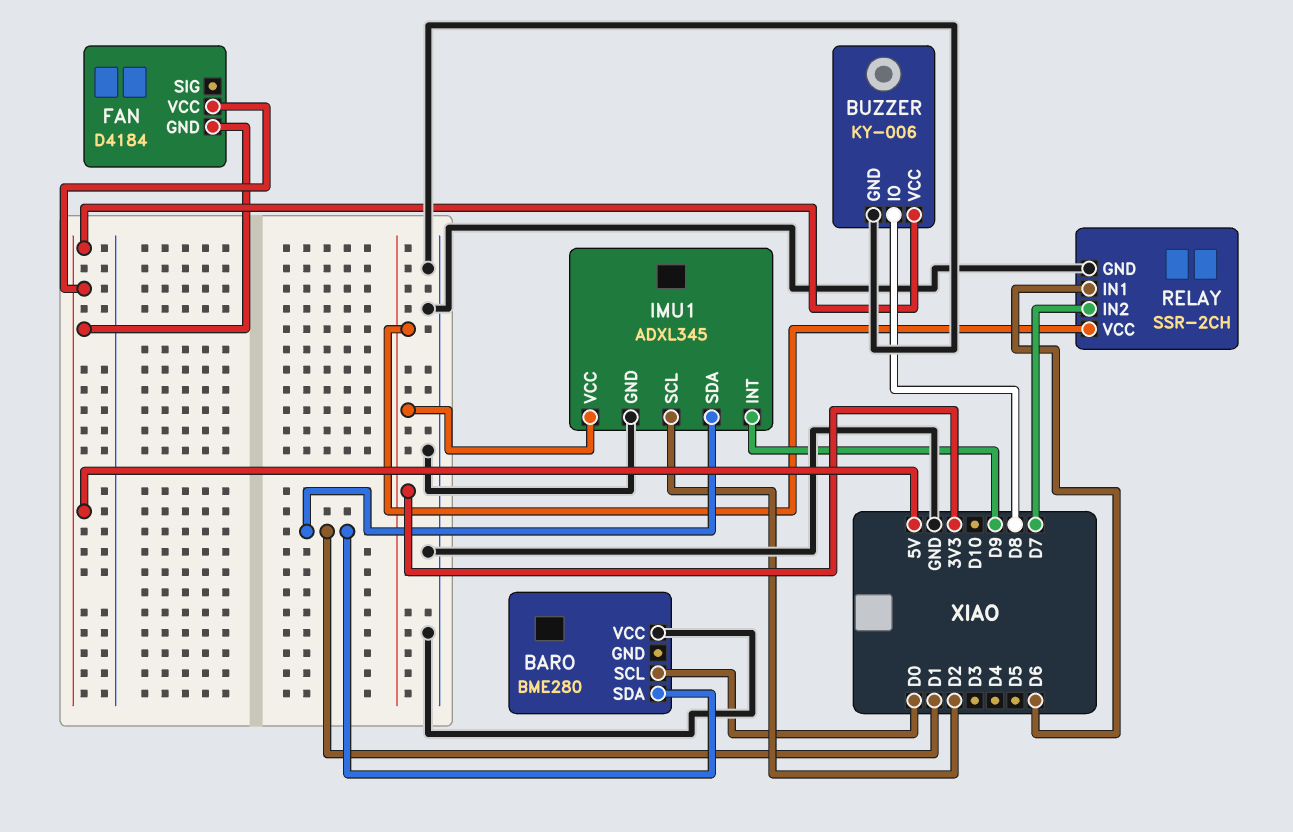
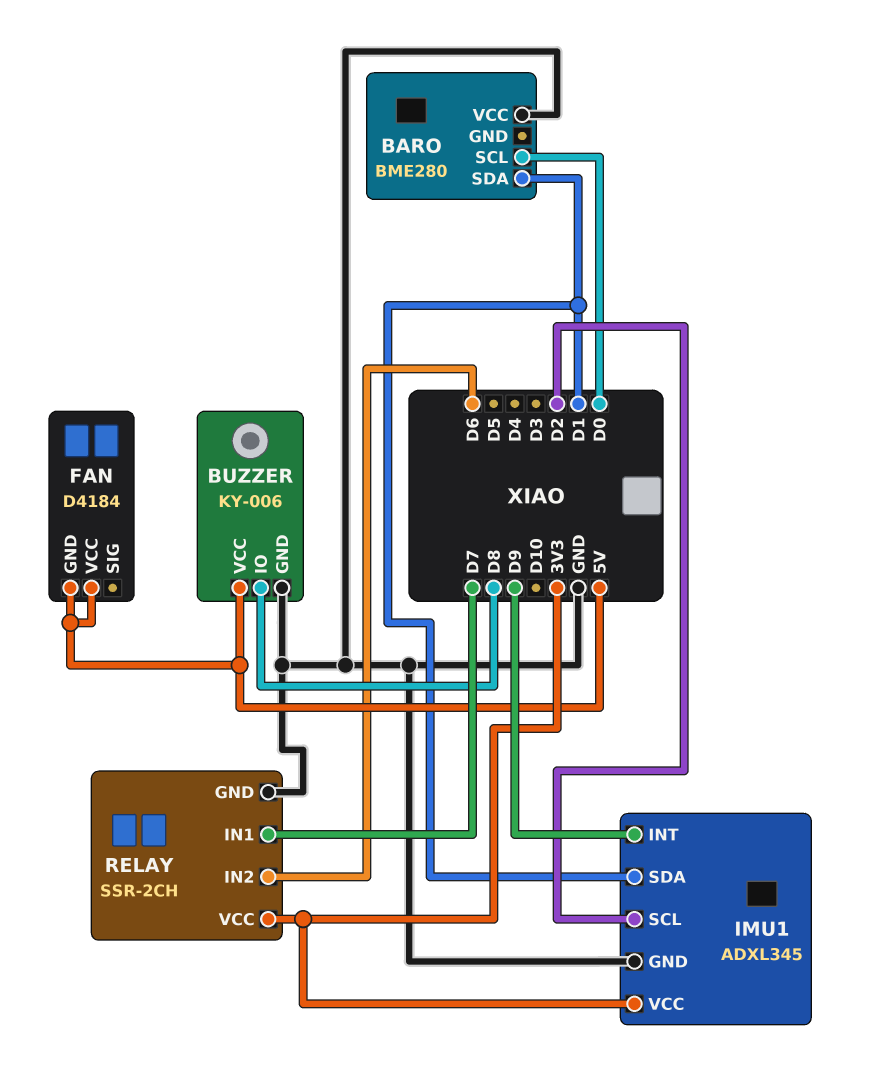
RELAY pin IN1: D6 -> D7
RELAY pin IN2: D7 -> D6

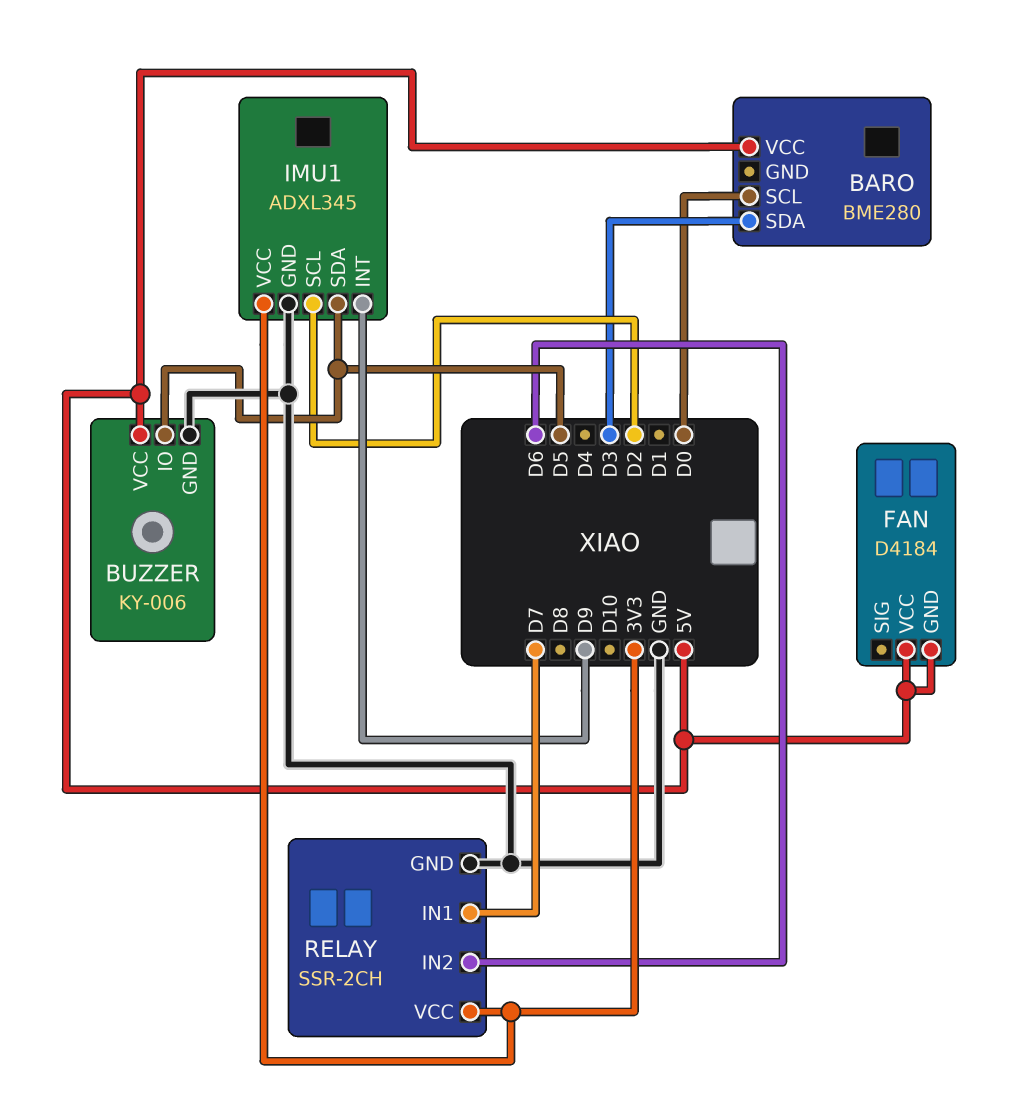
BARO pin SDA: D1 -> D3
BARO pin VCC: GND -> 5V
BUZZER pin IO: D8 -> D5
IMU1 pin SDA: D1 -> D5

